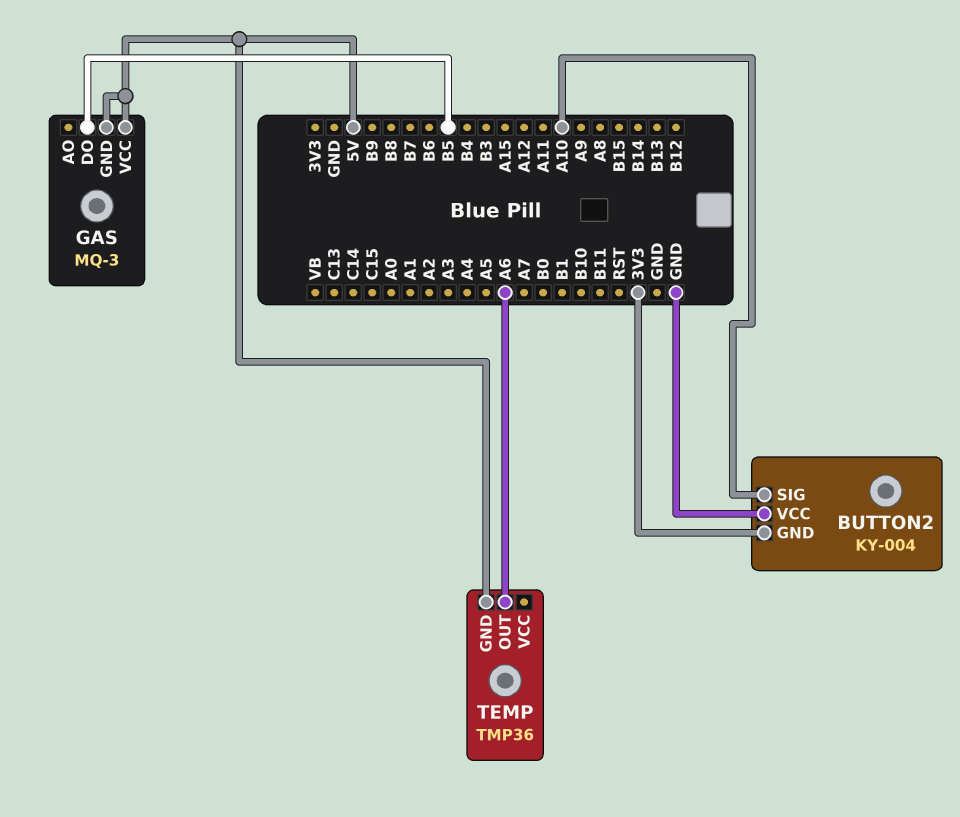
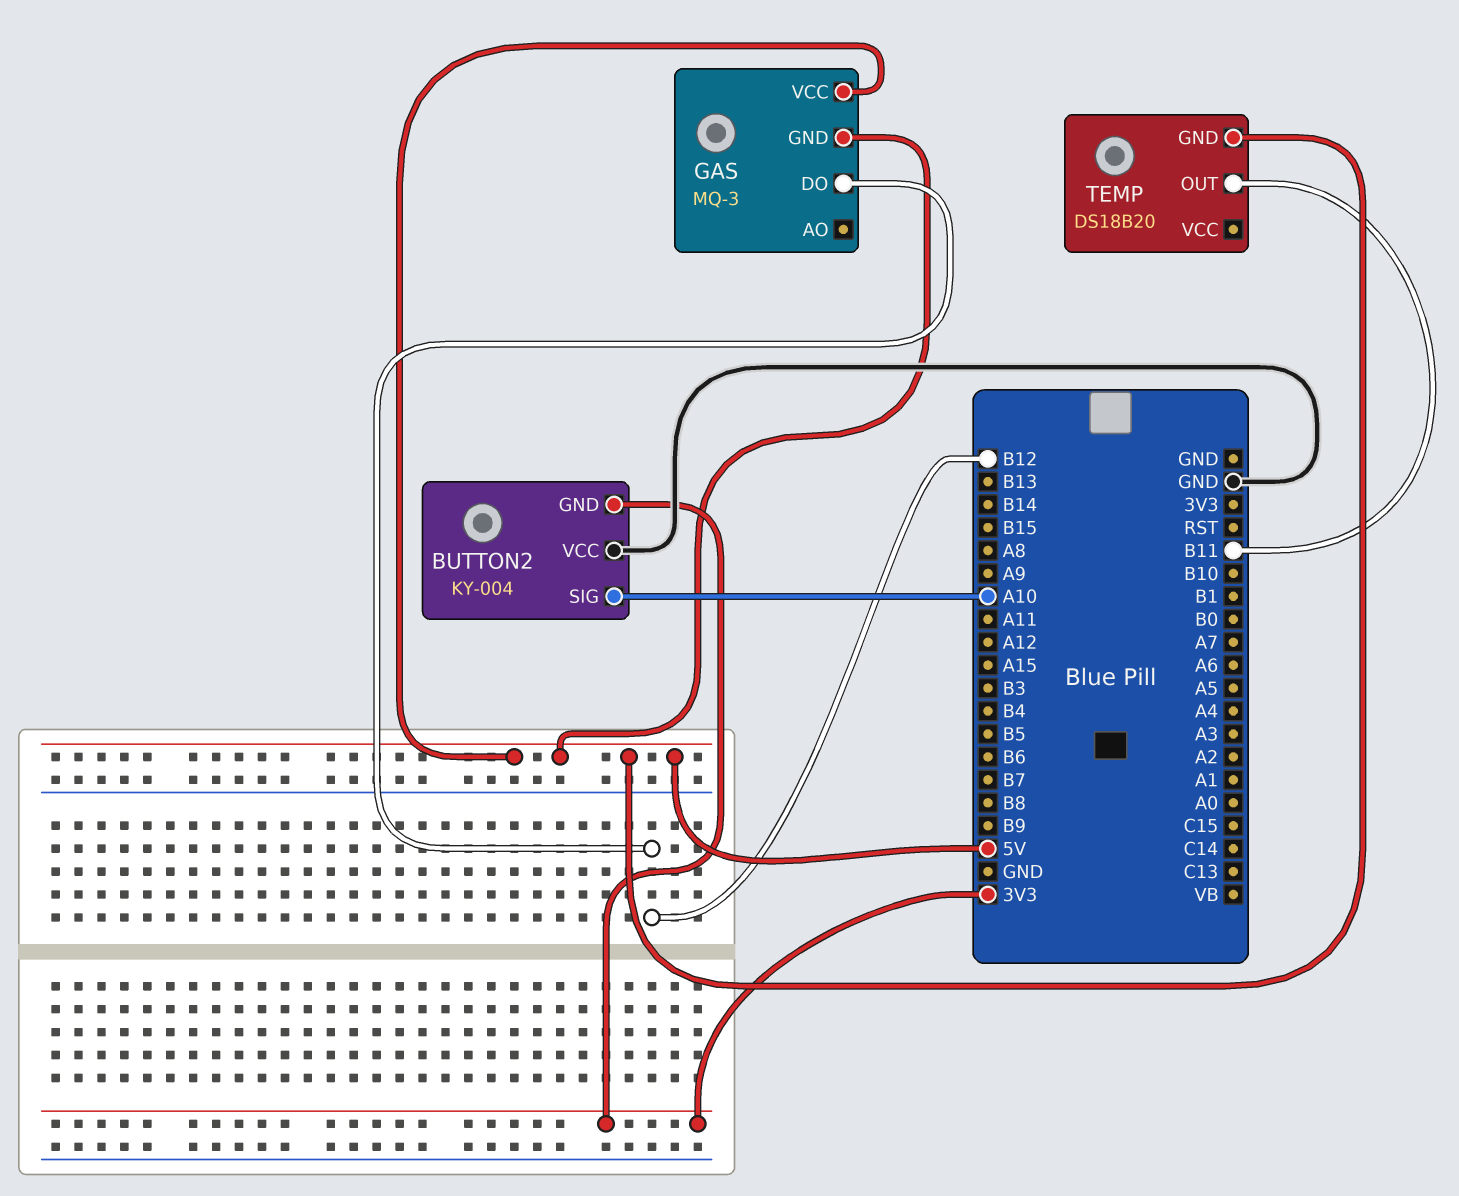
GAS pin DO: B5 -> B12
TEMP: TMP36 -> DS18B20
TEMP pin OUT: A6 -> B11

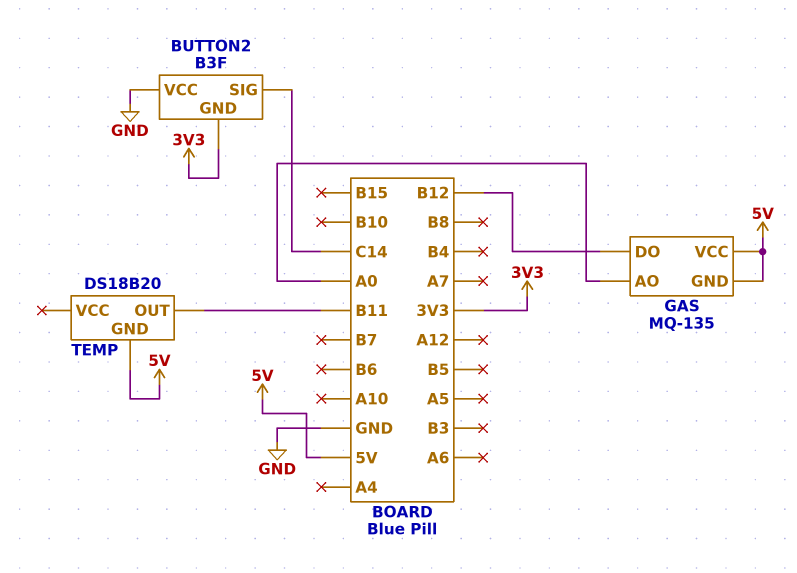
BUTTON2: KY-004 -> B3F
BUTTON2 pin SIG: A10 -> C14
GAS: MQ-3 -> MQ-135
GAS pin AO: none -> A0

